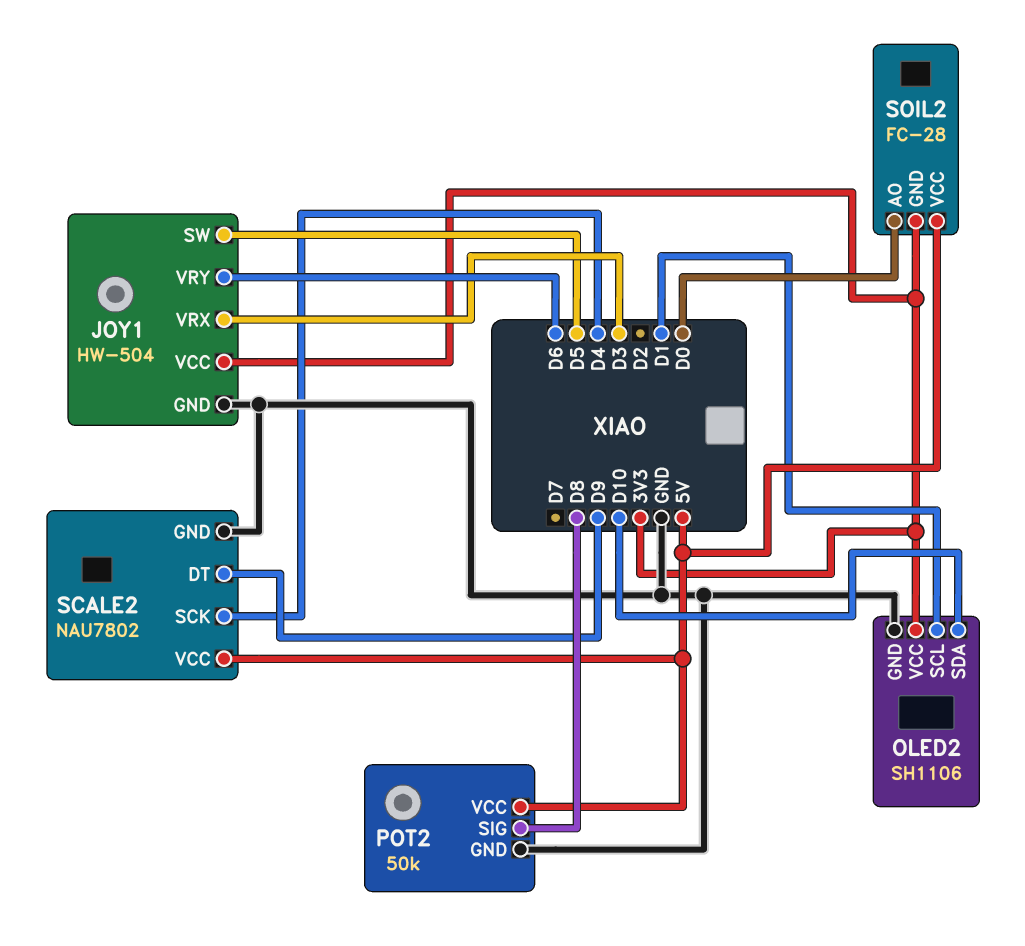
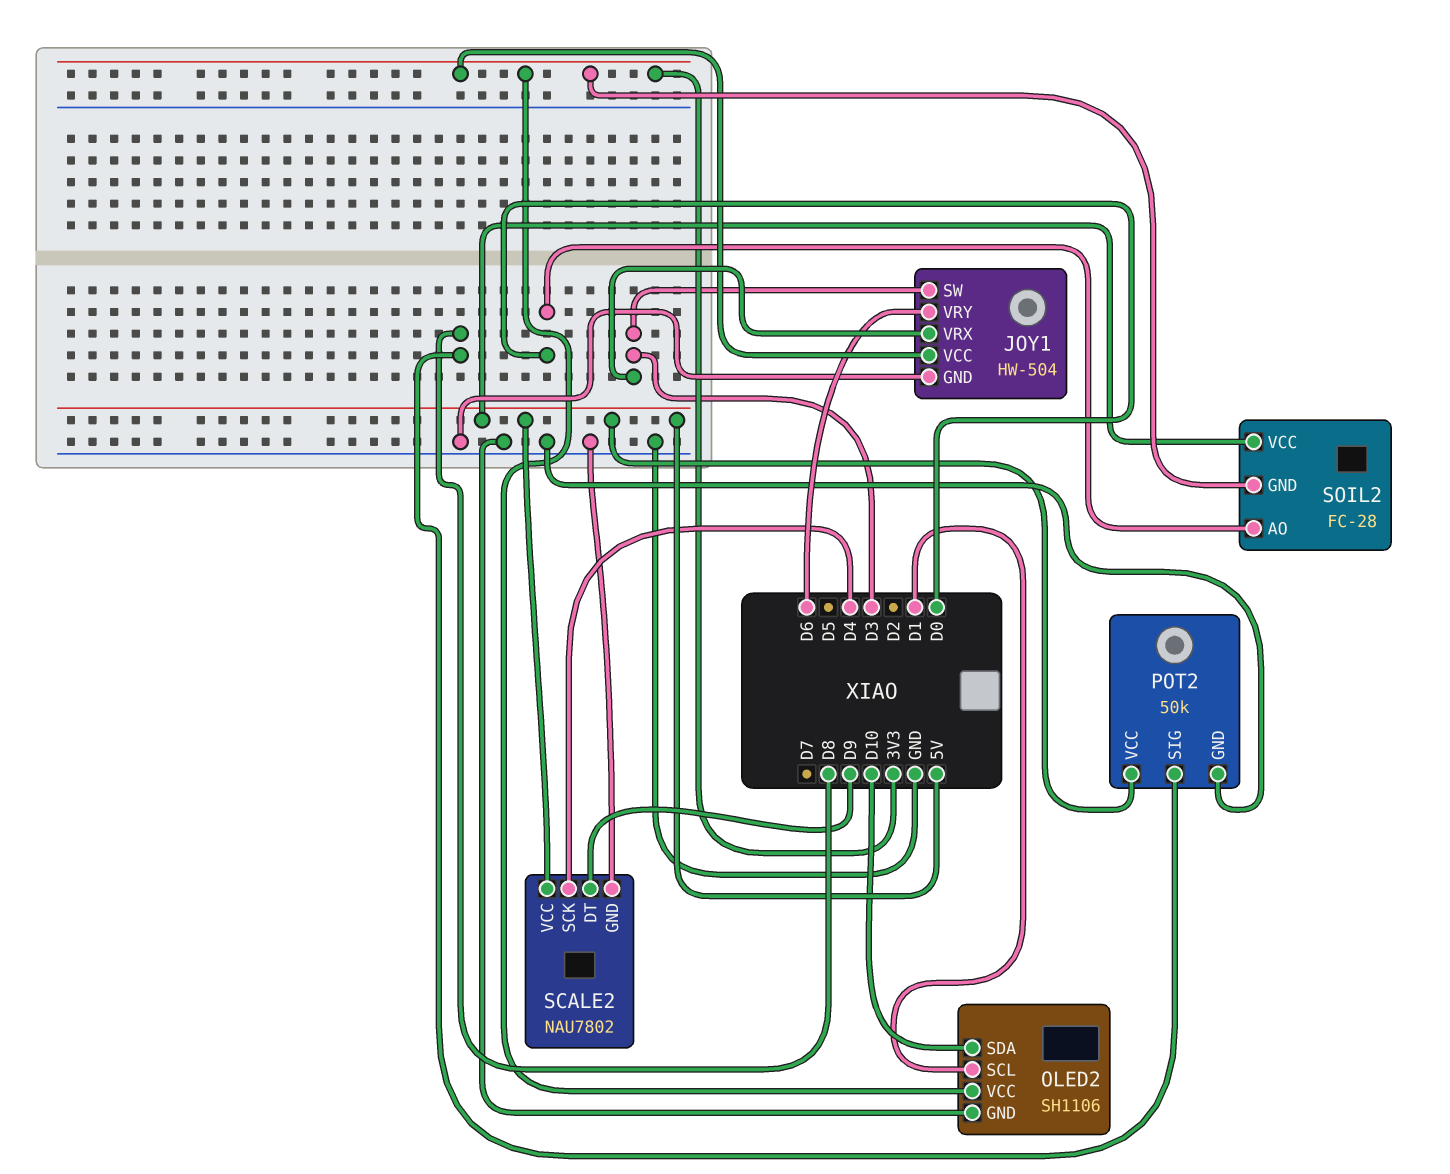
JOY1 pin SW: D5 -> D3

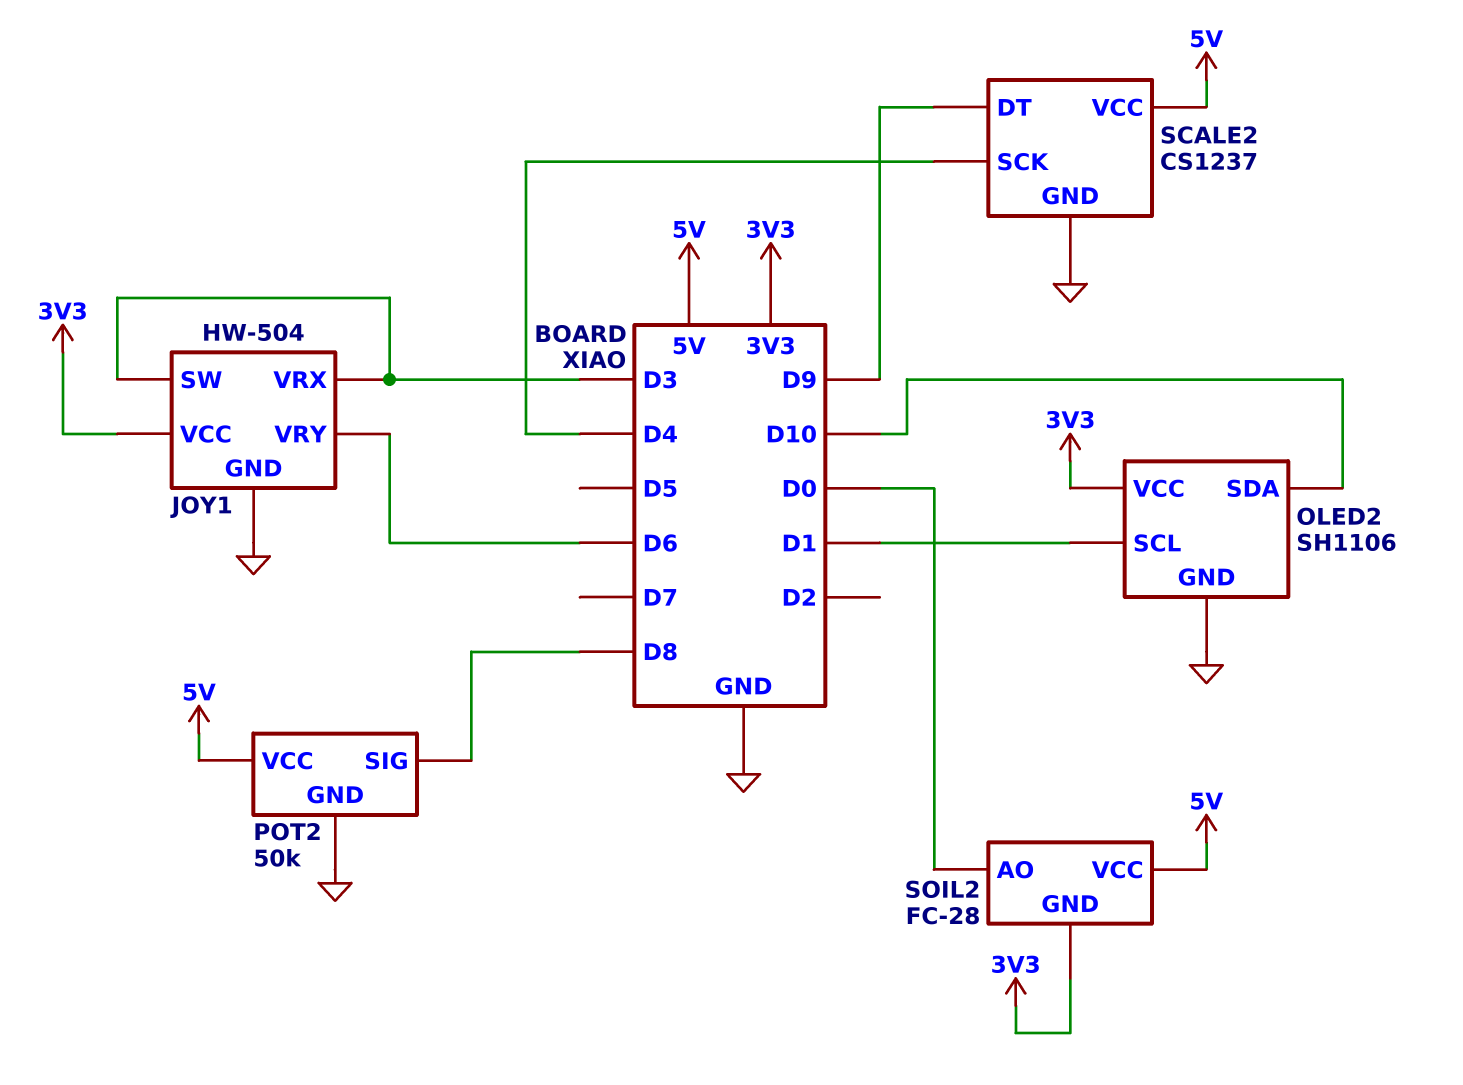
SCALE2: NAU7802 -> CS1237

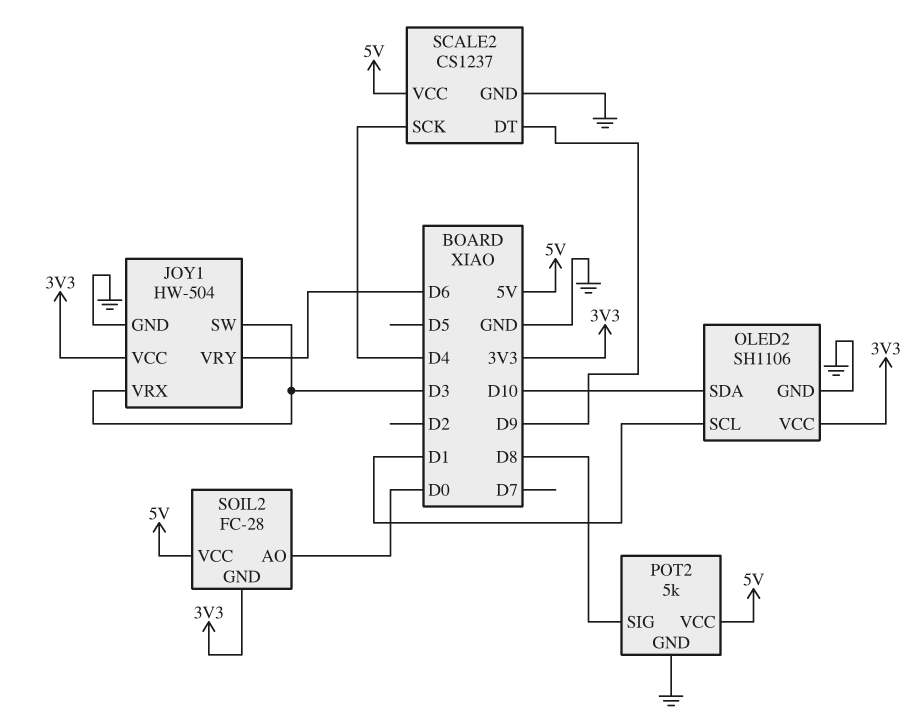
POT2: 50k -> 5k

